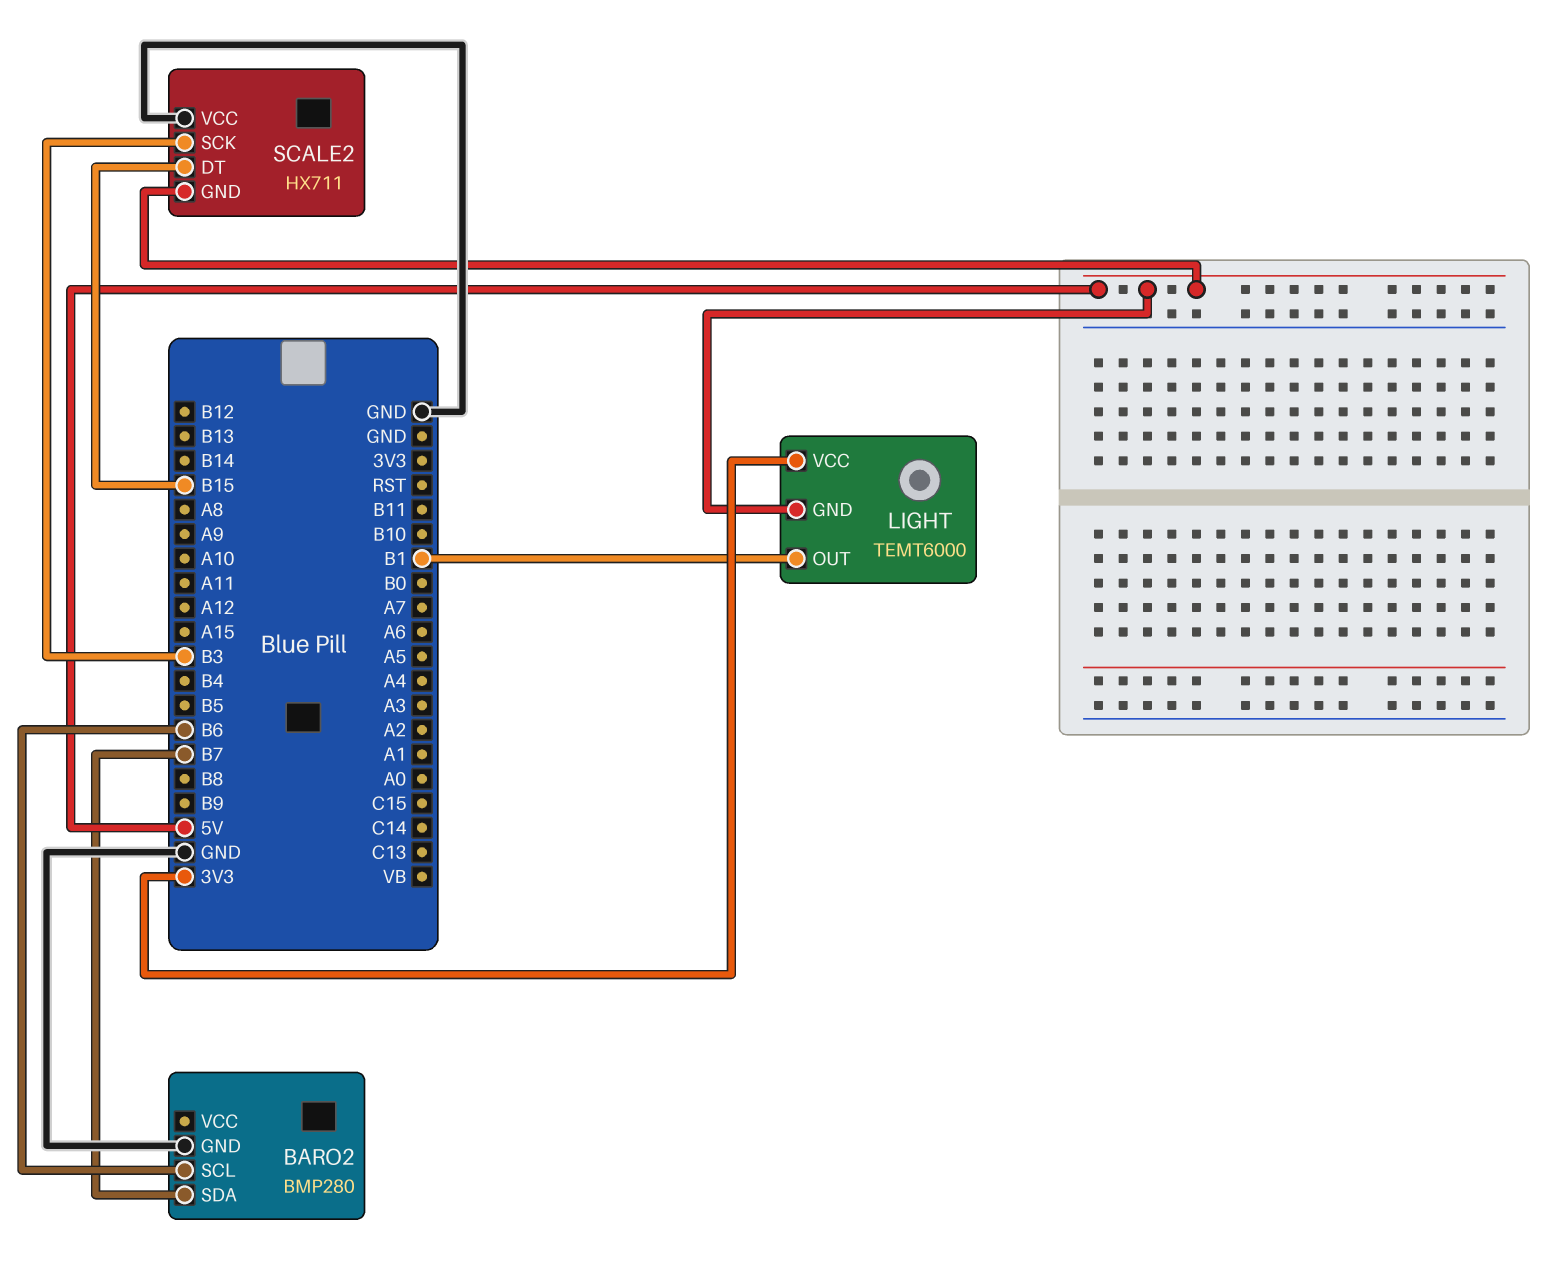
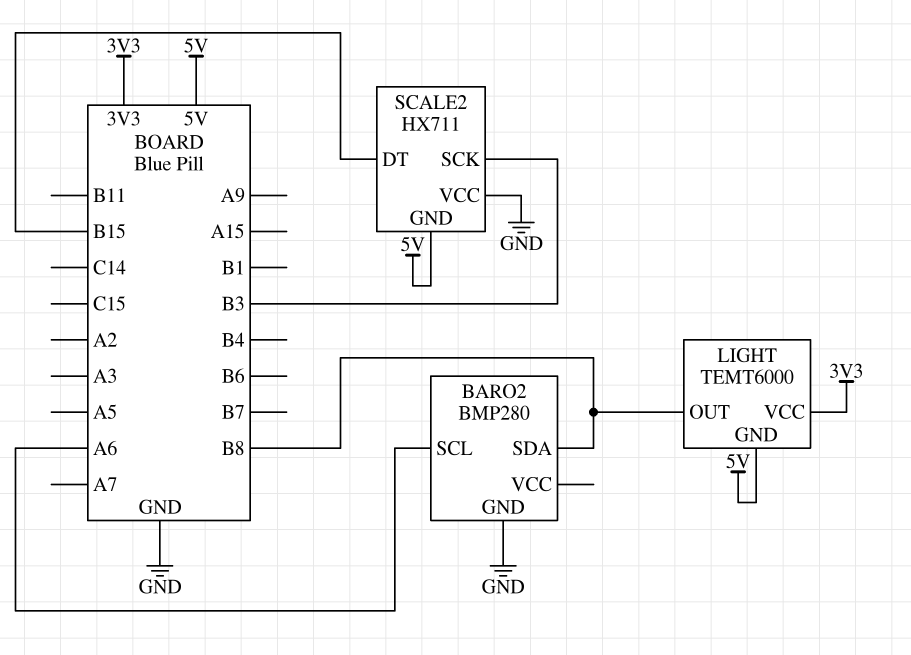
BARO2 pin SCL: B6 -> A6
BARO2 pin SDA: B7 -> B8
LIGHT pin OUT: B1 -> B8

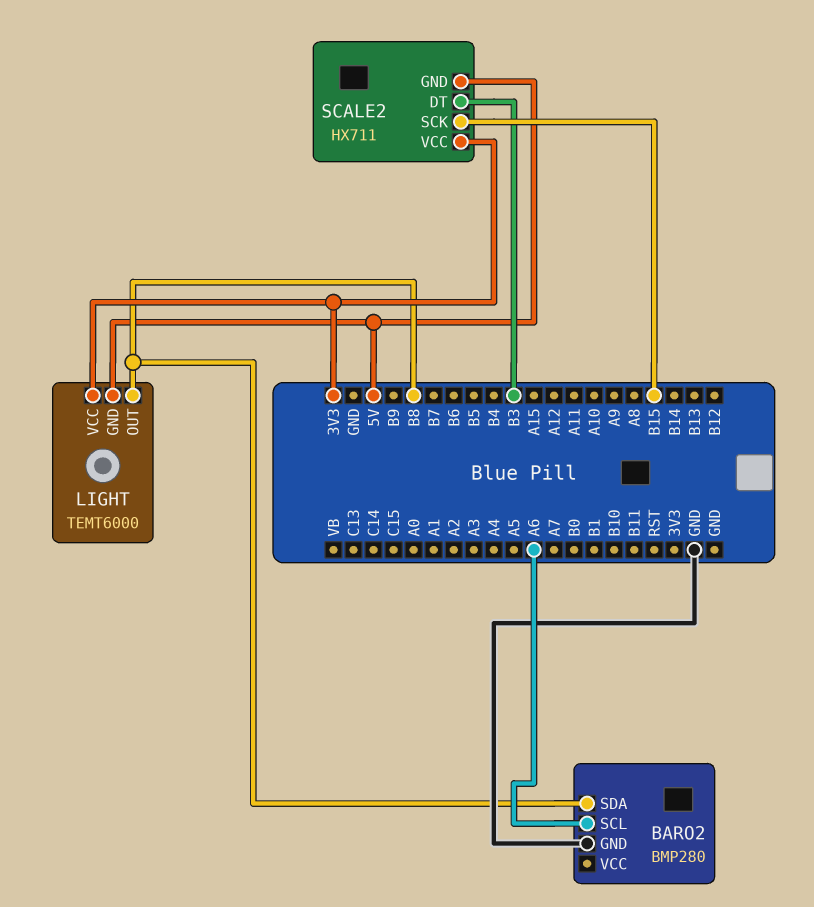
SCALE2 pin DT: B15 -> B3
SCALE2 pin SCK: B3 -> B15
SCALE2 pin VCC: GND -> 3V3

